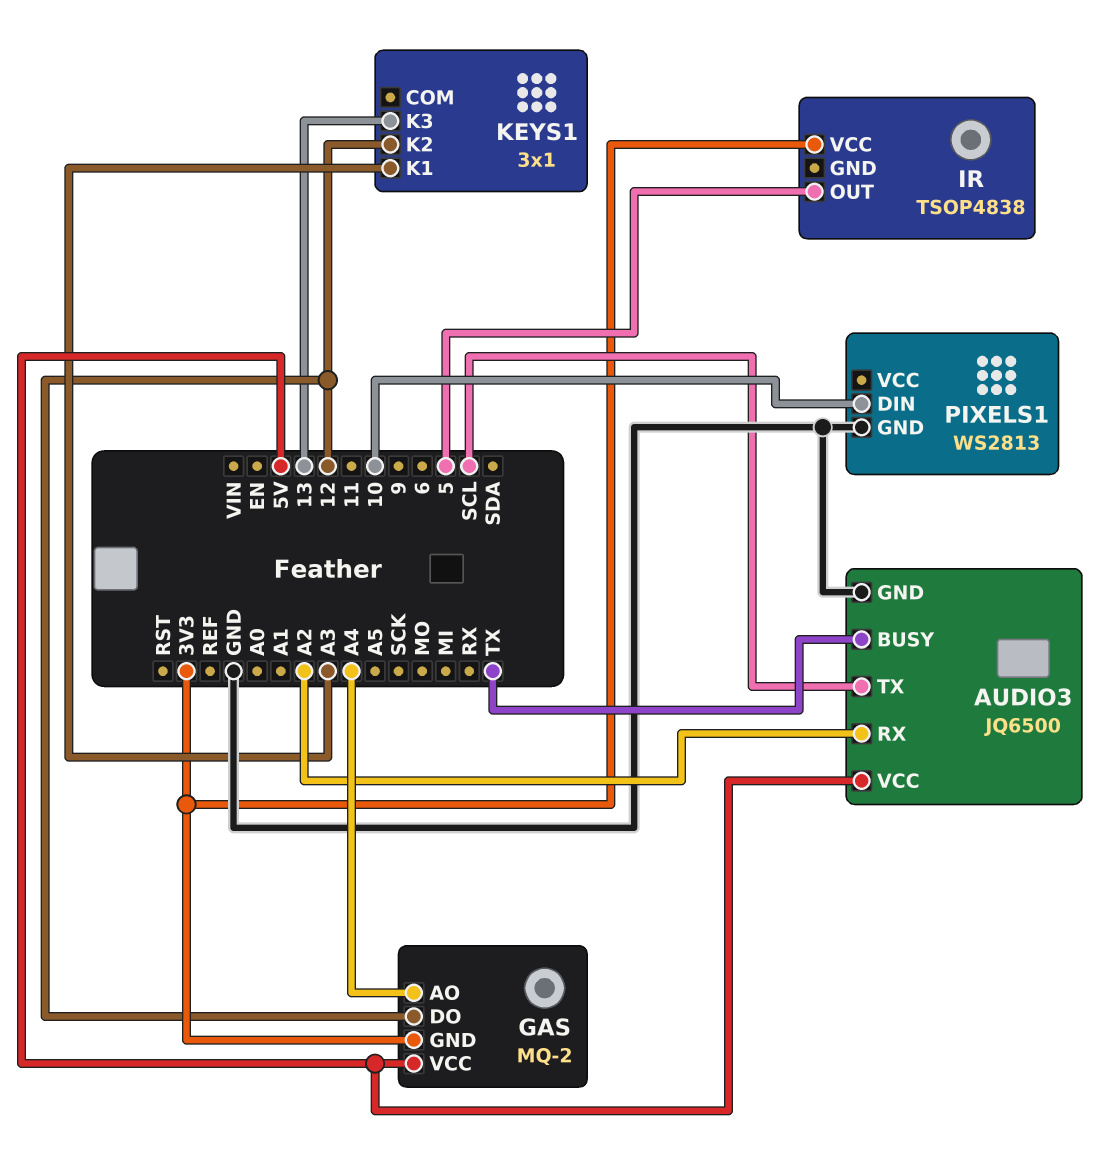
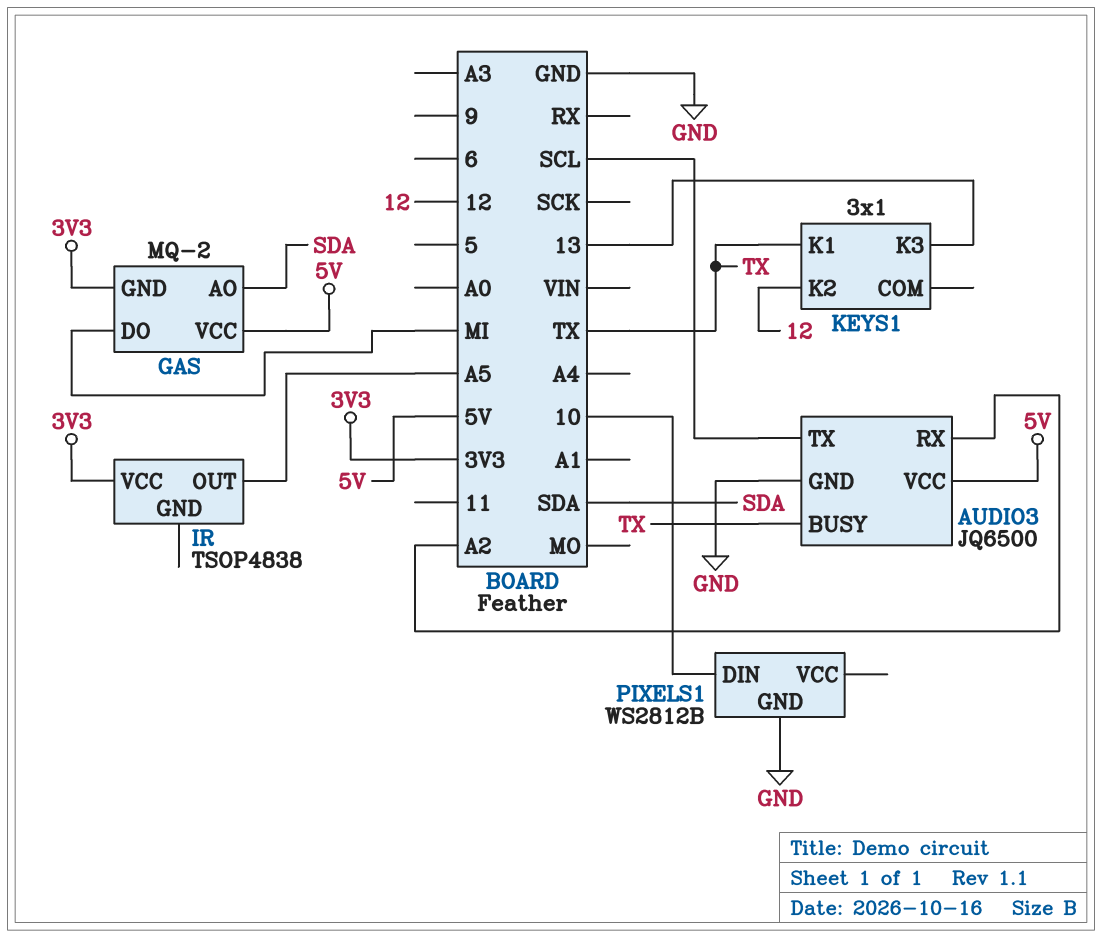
GAS pin AO: A4 -> SDA
GAS pin DO: 12 -> MI
IR pin OUT: 5 -> A5
KEYS1 pin K1: A3 -> TX
PIXELS1: WS2813 -> WS2812B

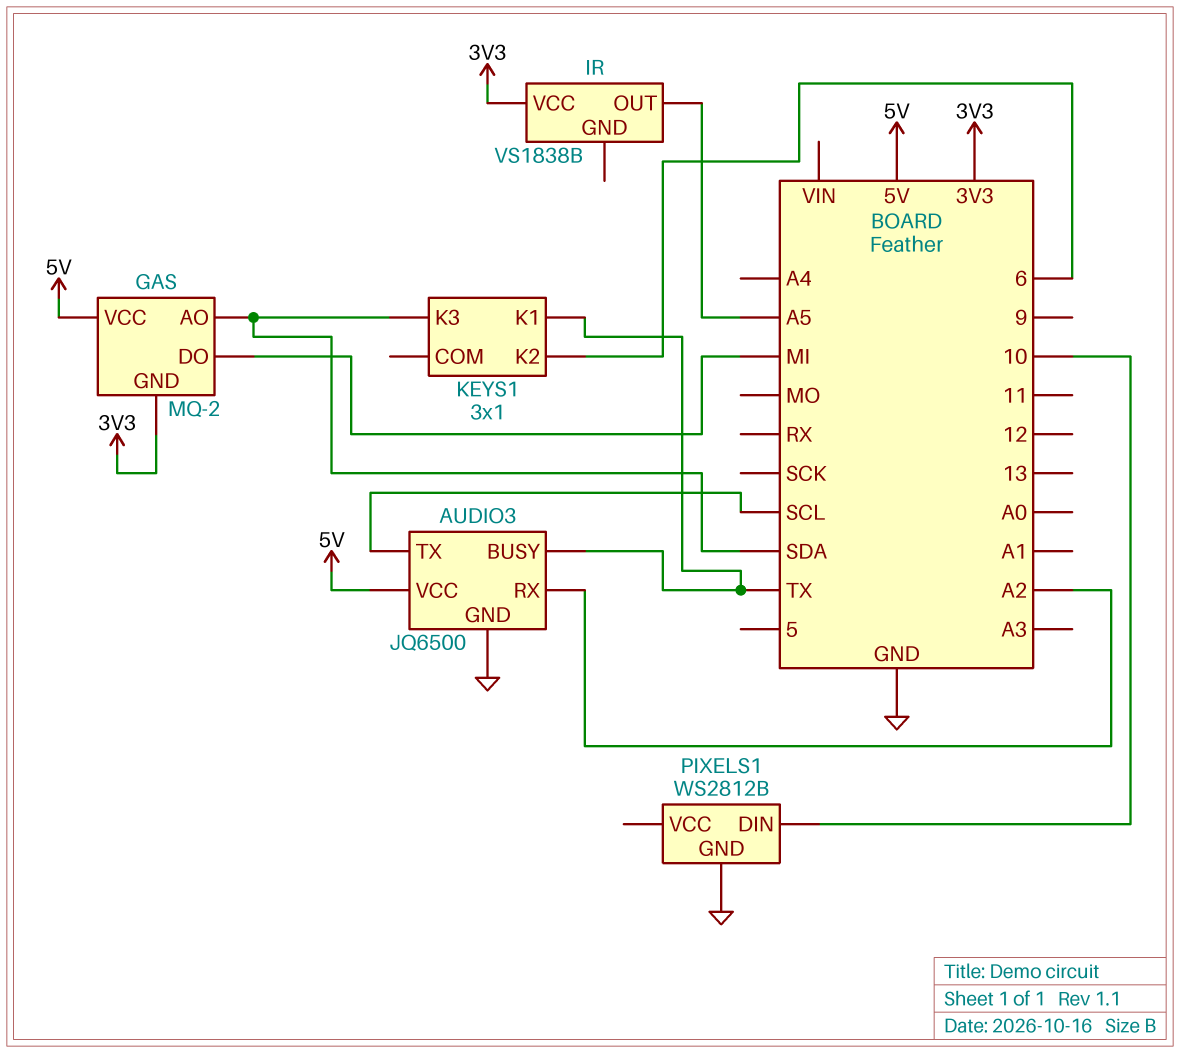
IR: TSOP4838 -> VS1838B
KEYS1 pin K2: 12 -> 6
KEYS1 pin K3: 13 -> SDA

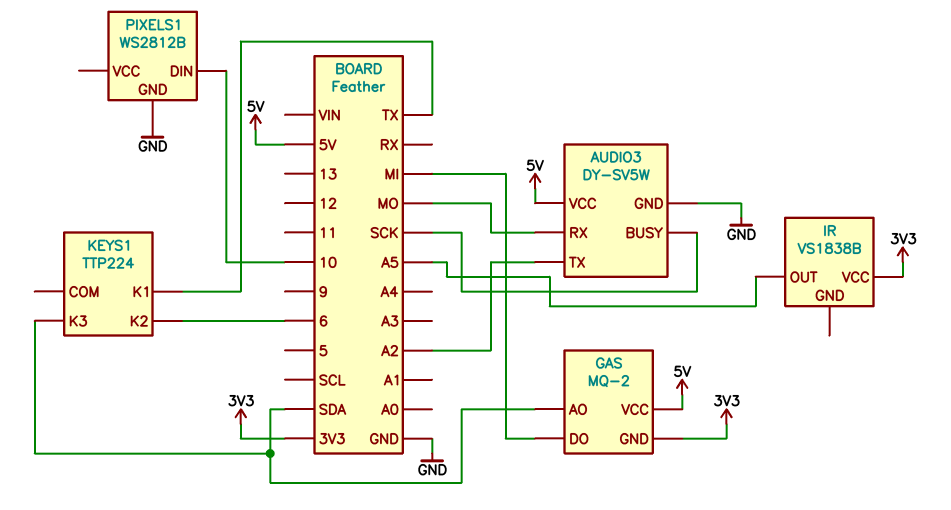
AUDIO3: JQ6500 -> DY-SV5W
AUDIO3 pin BUSY: TX -> SCK
AUDIO3 pin RX: A2 -> MO
AUDIO3 pin TX: SCL -> A2
KEYS1: 3x1 -> TTP224

